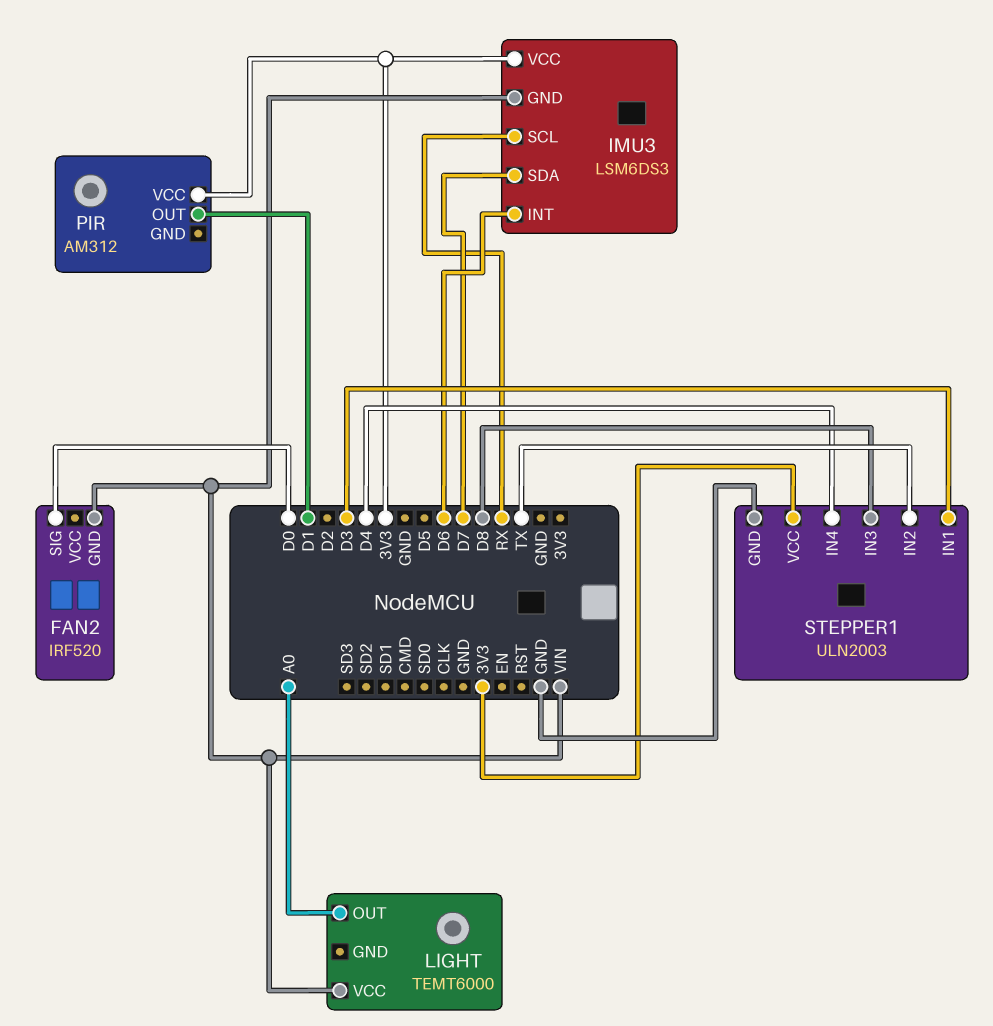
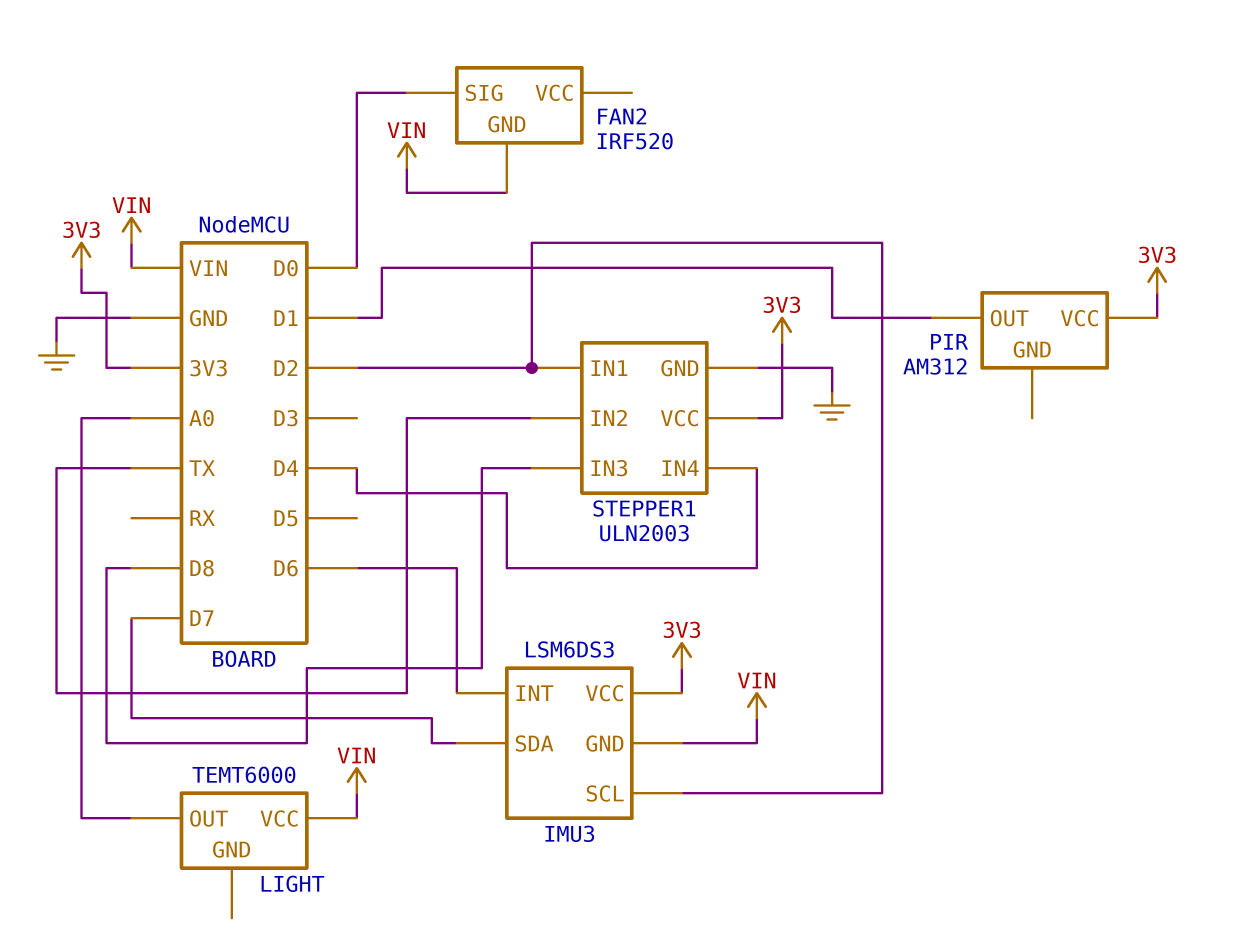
IMU3 pin SCL: RX -> D2
STEPPER1 pin IN1: D3 -> D2

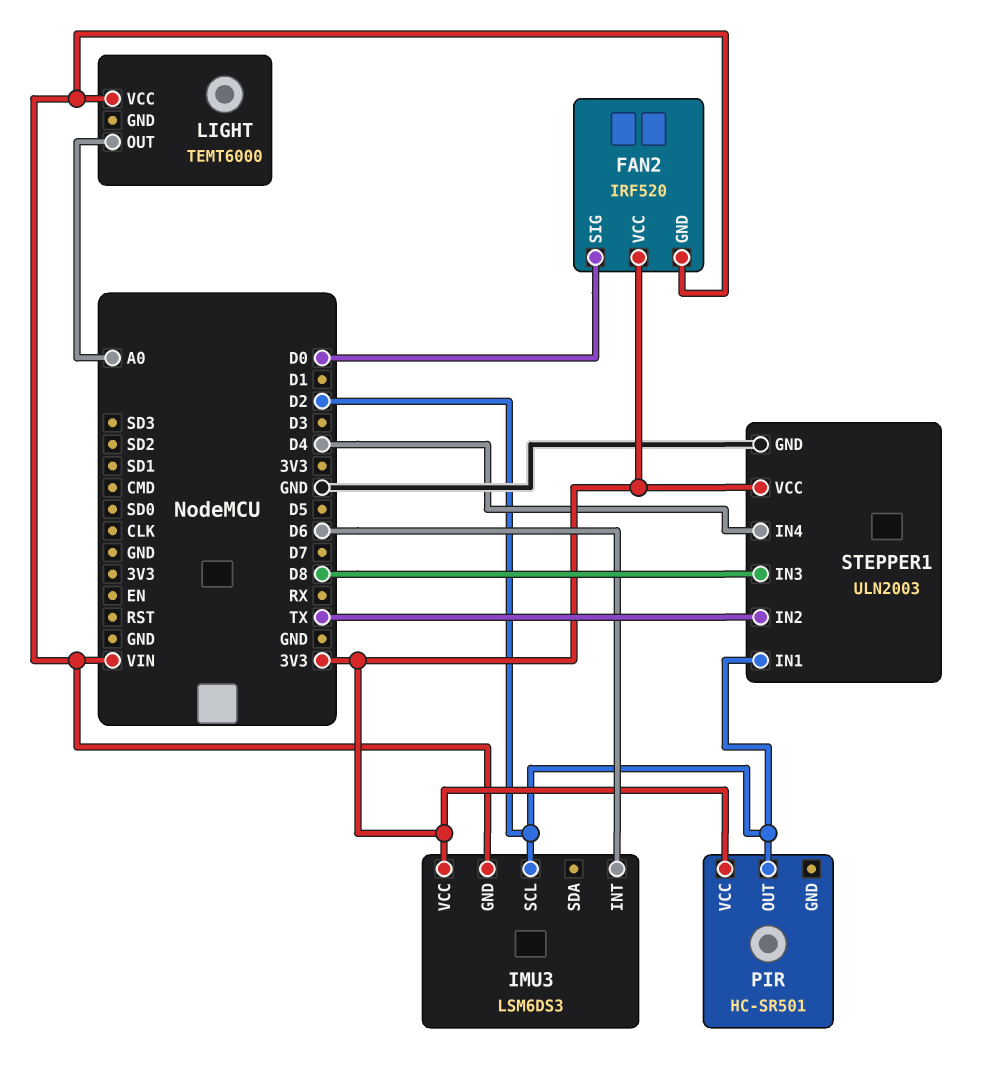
FAN2 pin VCC: none -> 3V3
IMU3 pin SDA: D7 -> none
PIR: AM312 -> HC-SR501
PIR pin OUT: D1 -> D2

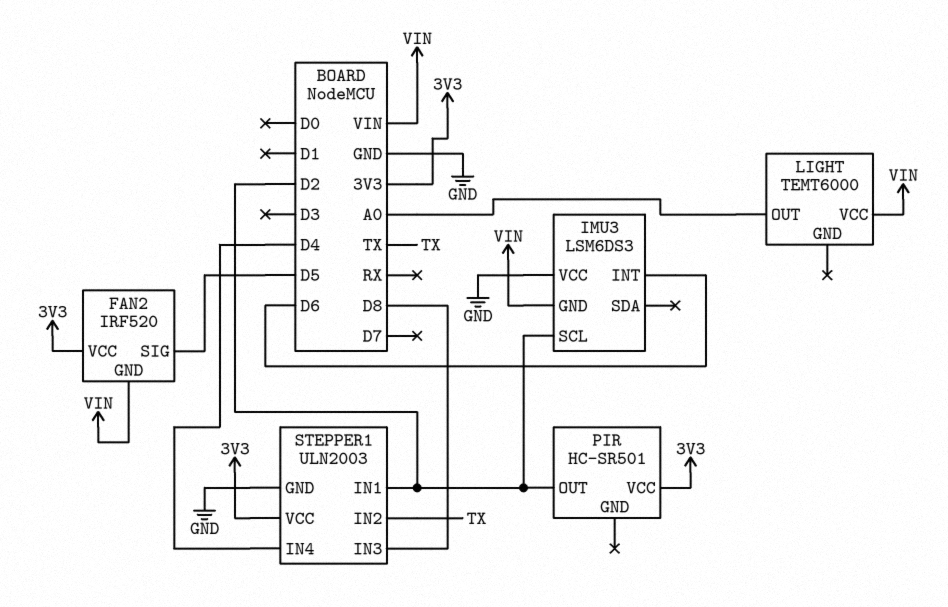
FAN2 pin SIG: D0 -> D5
IMU3 pin VCC: 3V3 -> GND

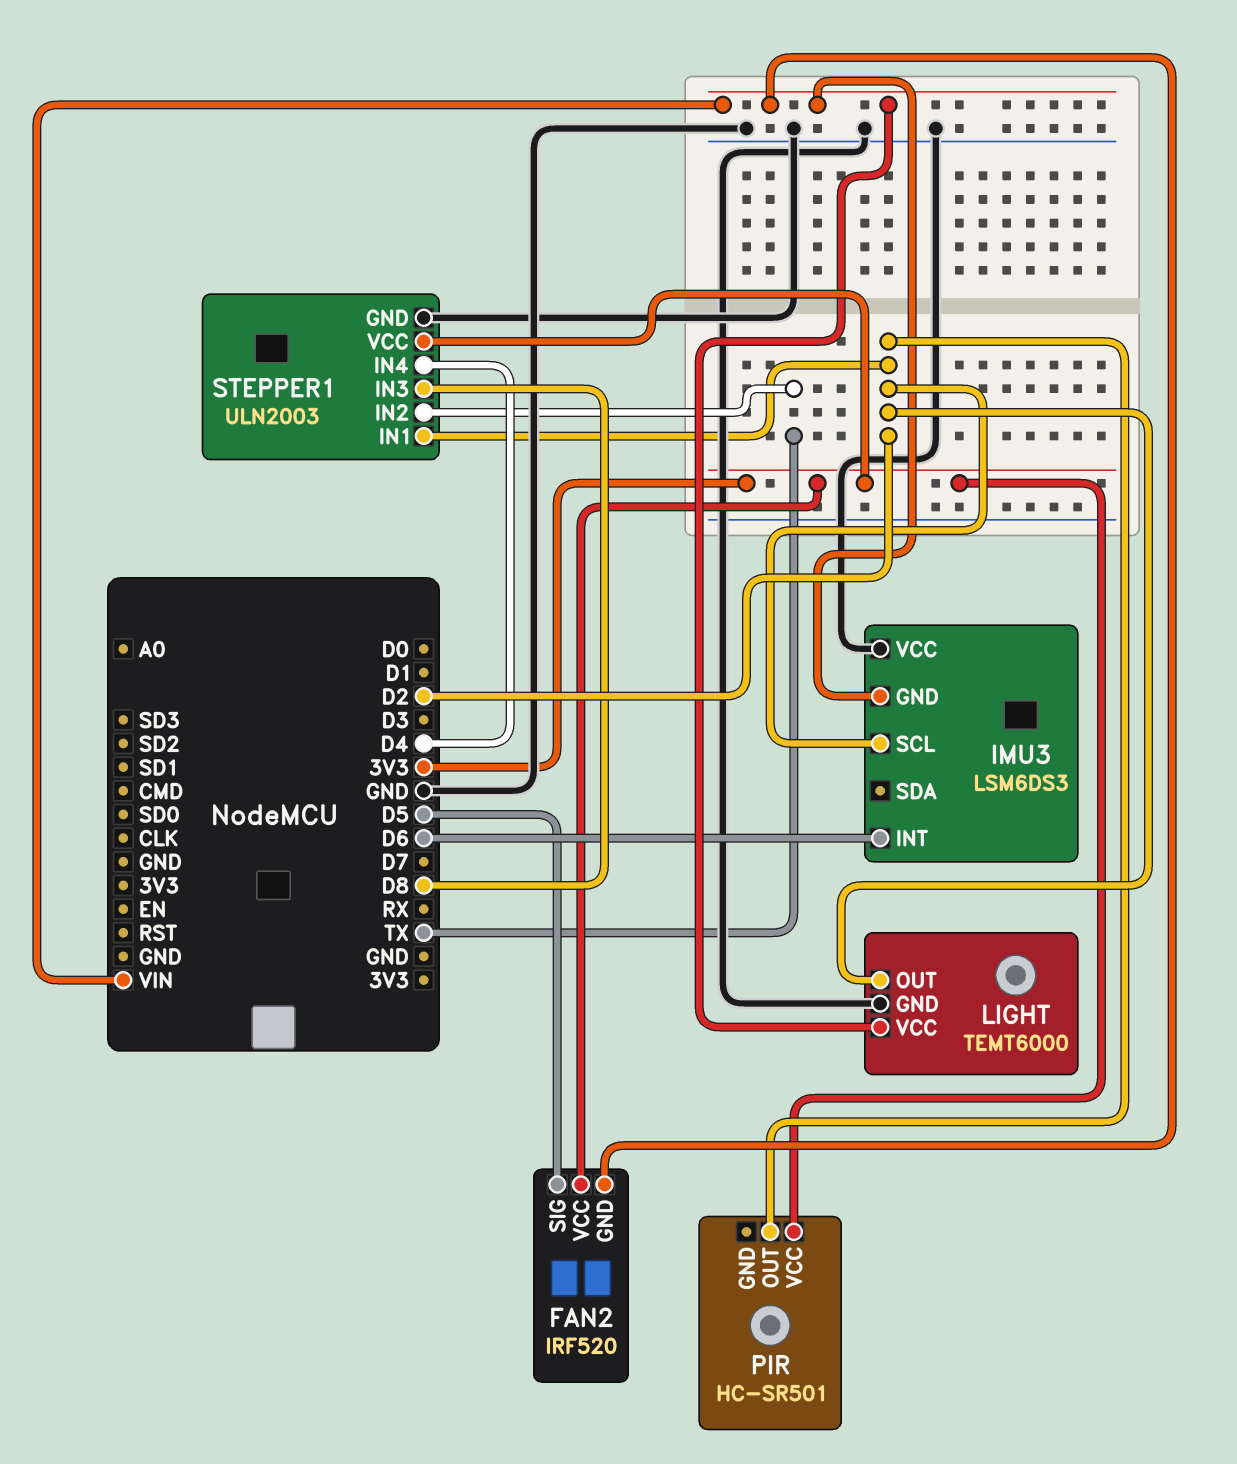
LIGHT pin GND: none -> GND
LIGHT pin OUT: A0 -> D2

